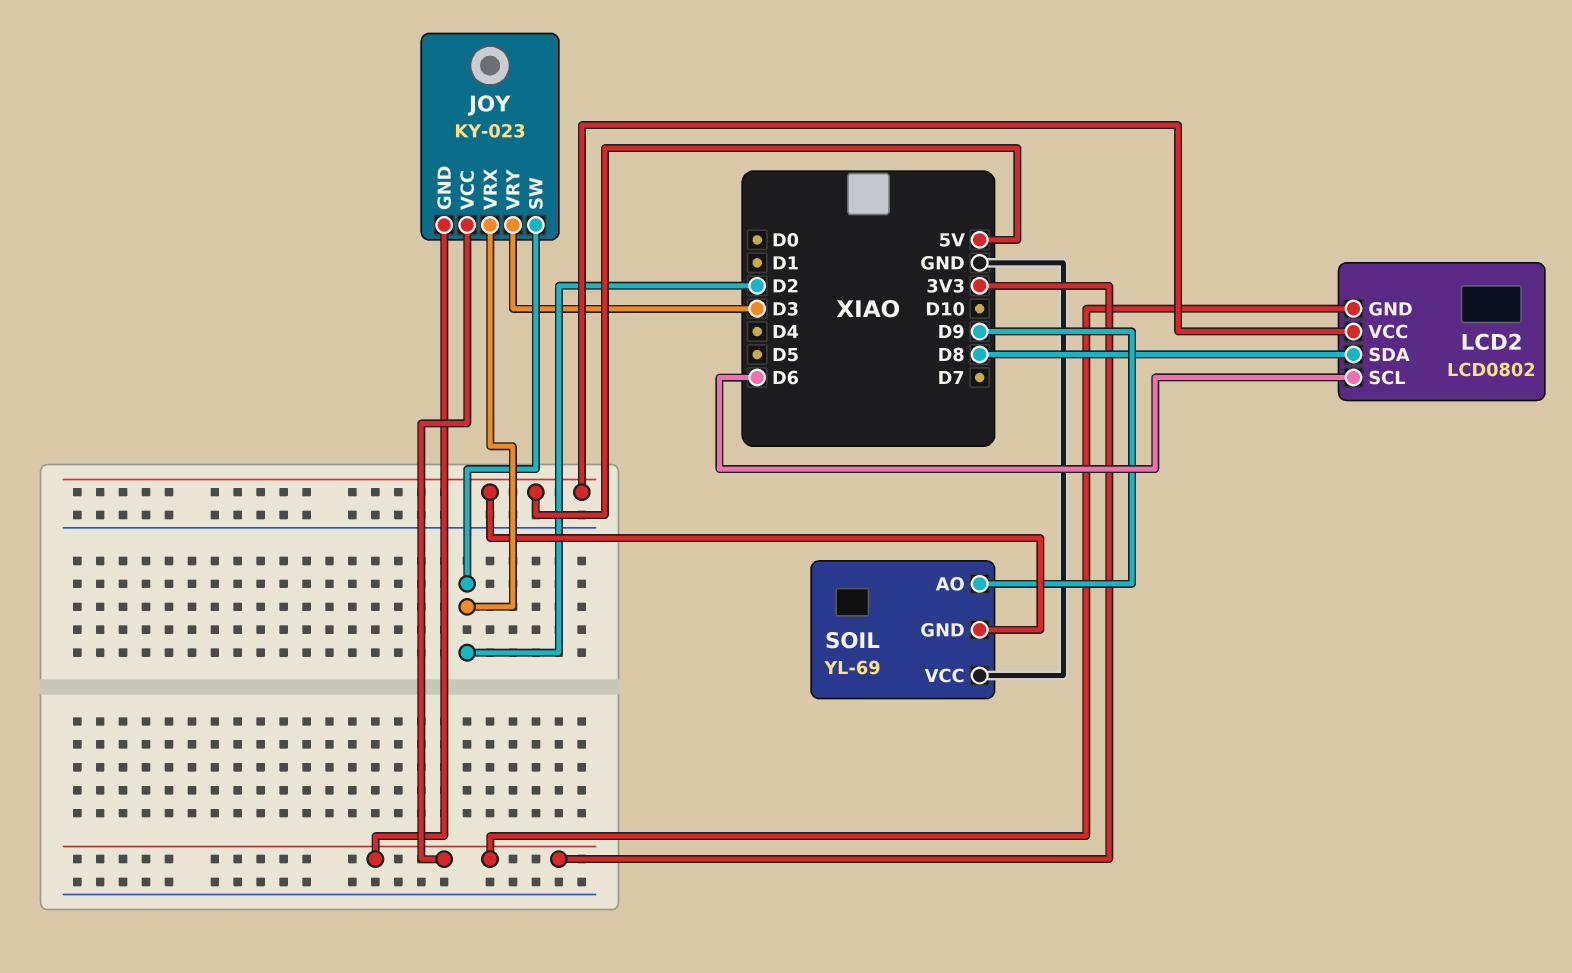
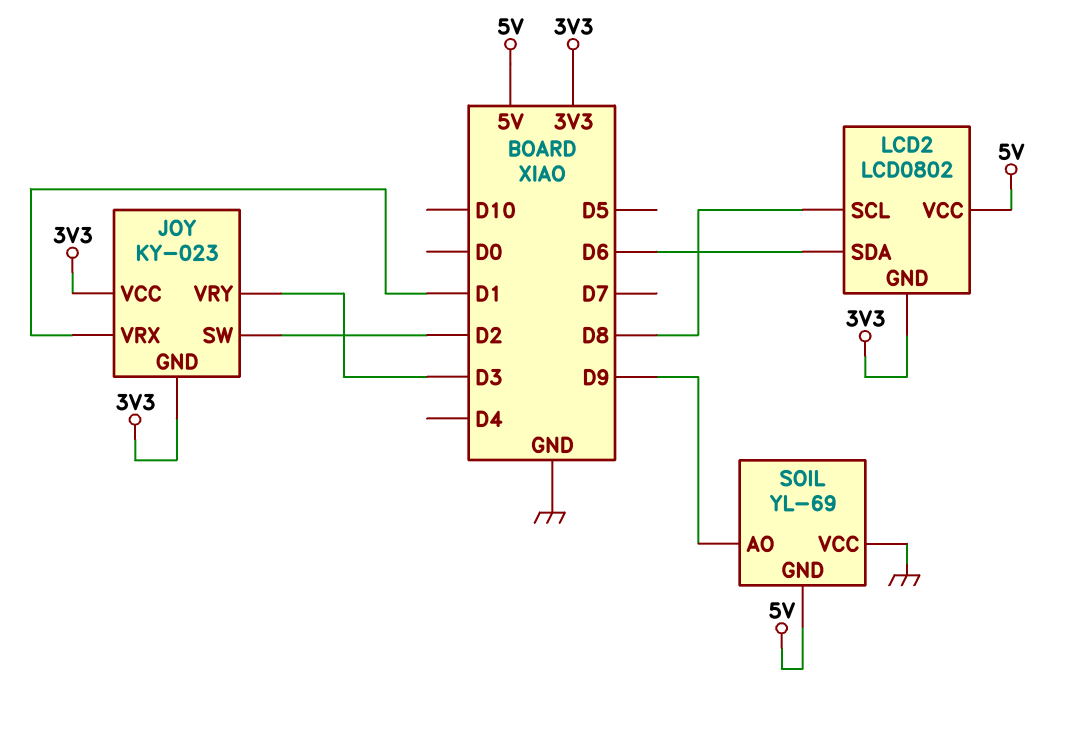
JOY pin VRX: D2 -> D1
LCD2 pin SCL: D6 -> D8
LCD2 pin SDA: D8 -> D6

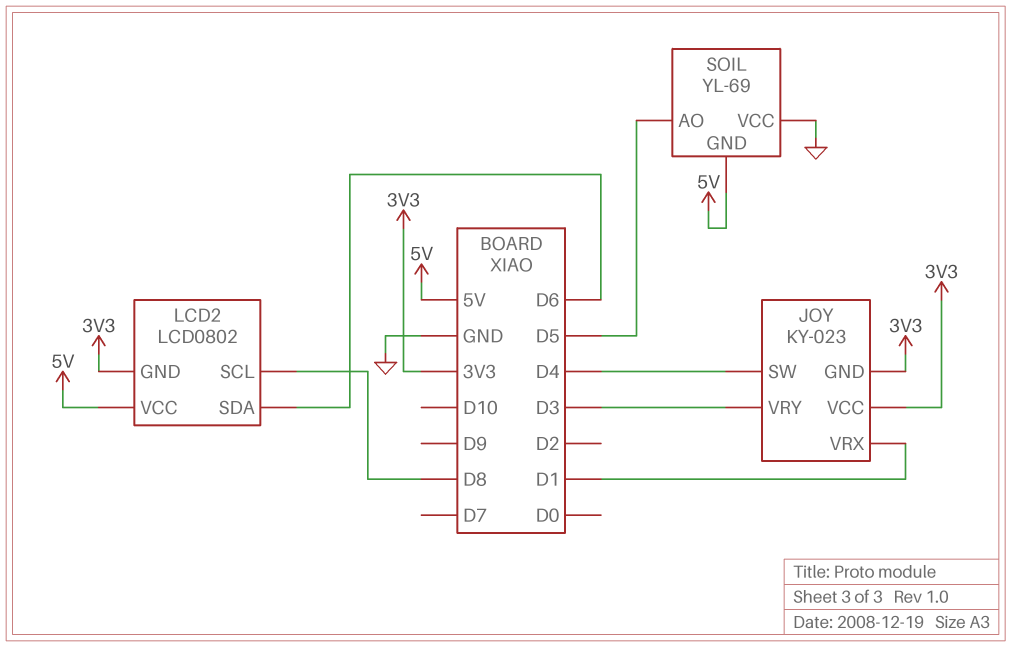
JOY pin SW: D2 -> D4
SOIL pin AO: D9 -> D5

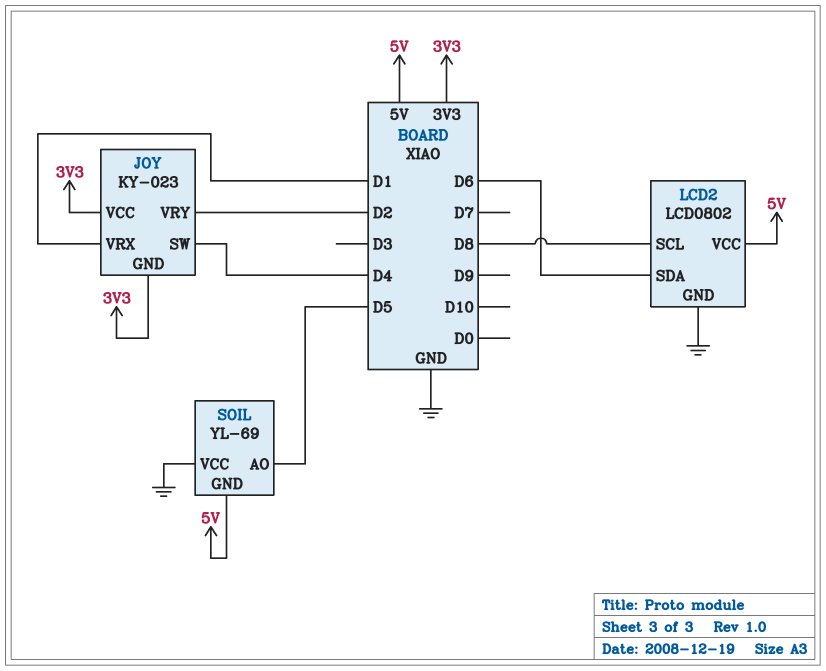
JOY pin VRY: D3 -> D2
LCD2 pin GND: 3V3 -> GND

